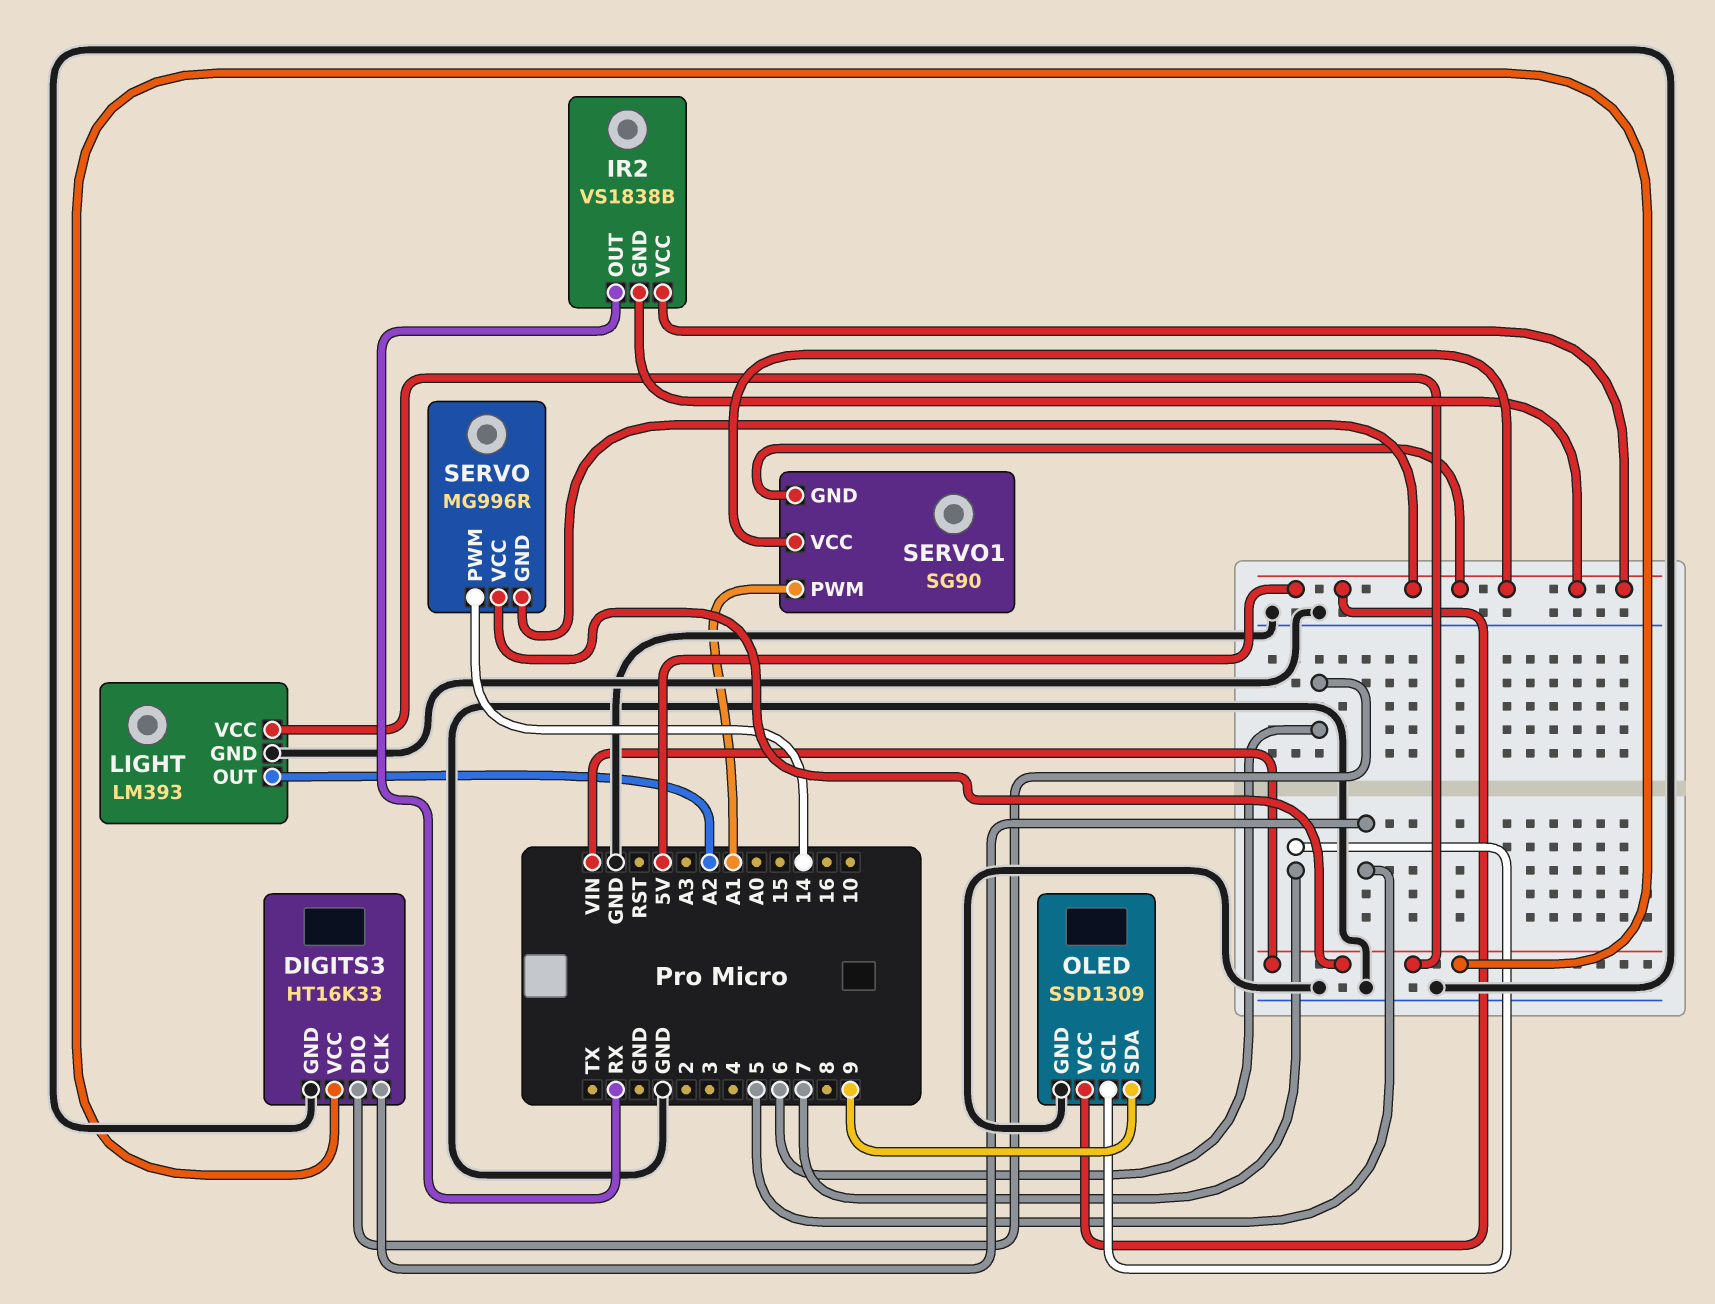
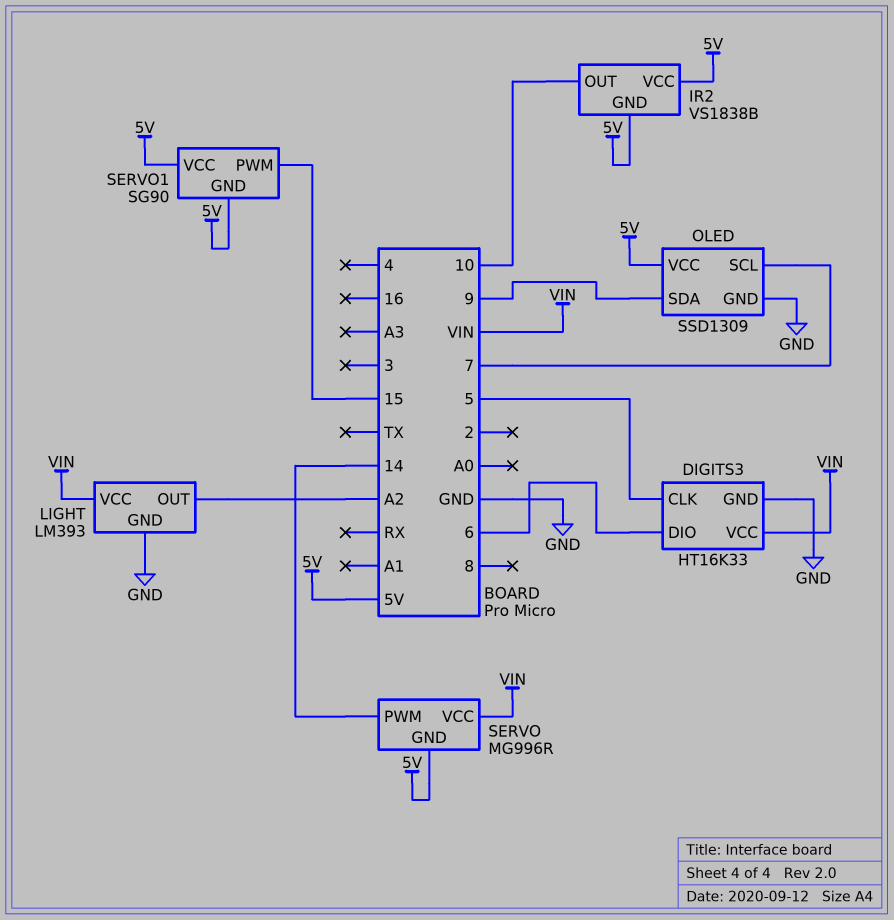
IR2 pin OUT: RX -> 10
SERVO1 pin PWM: A1 -> 15

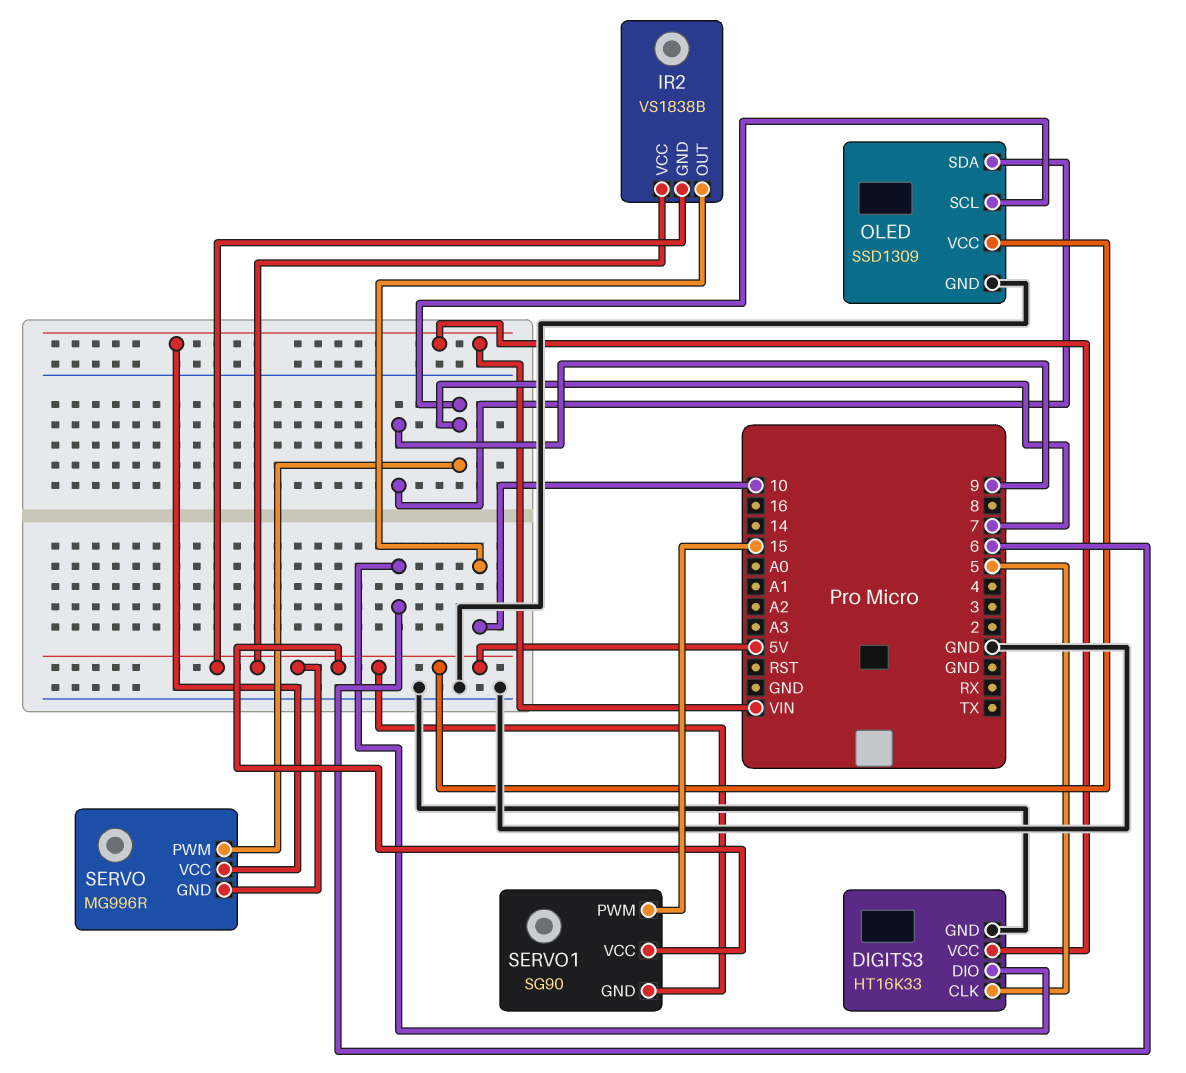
LIGHT: LM393 -> none
LIGHT pin GND: GND -> none
LIGHT pin OUT: A2 -> none
LIGHT pin VCC: VIN -> none
SERVO pin PWM: 14 -> 7

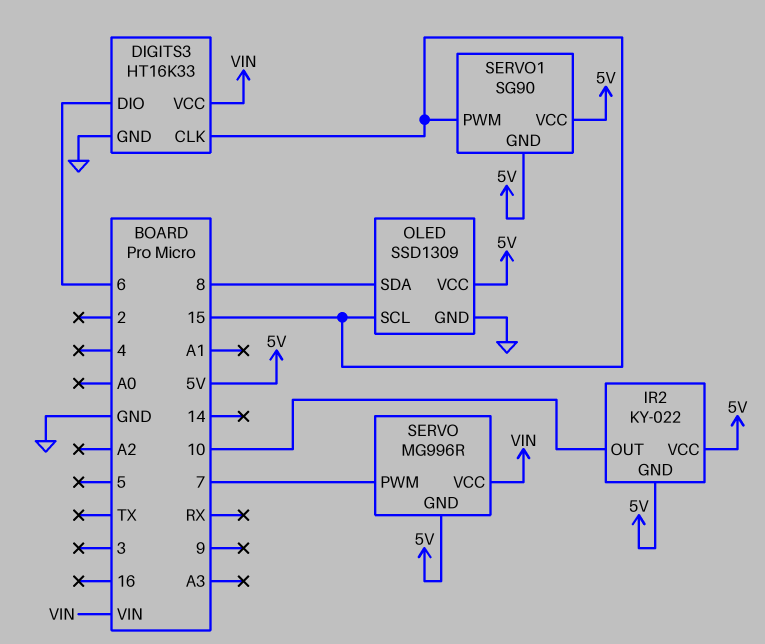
DIGITS3 pin CLK: 5 -> 15
IR2: VS1838B -> KY-022
OLED pin SCL: 7 -> 15
OLED pin SDA: 9 -> 8

